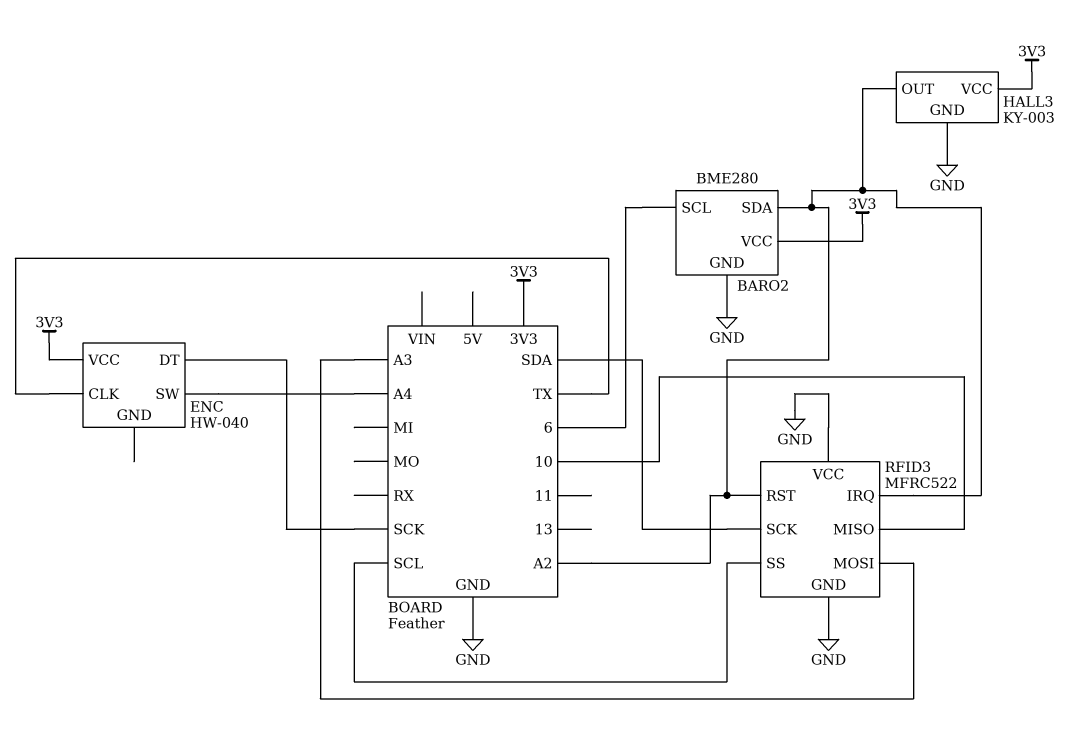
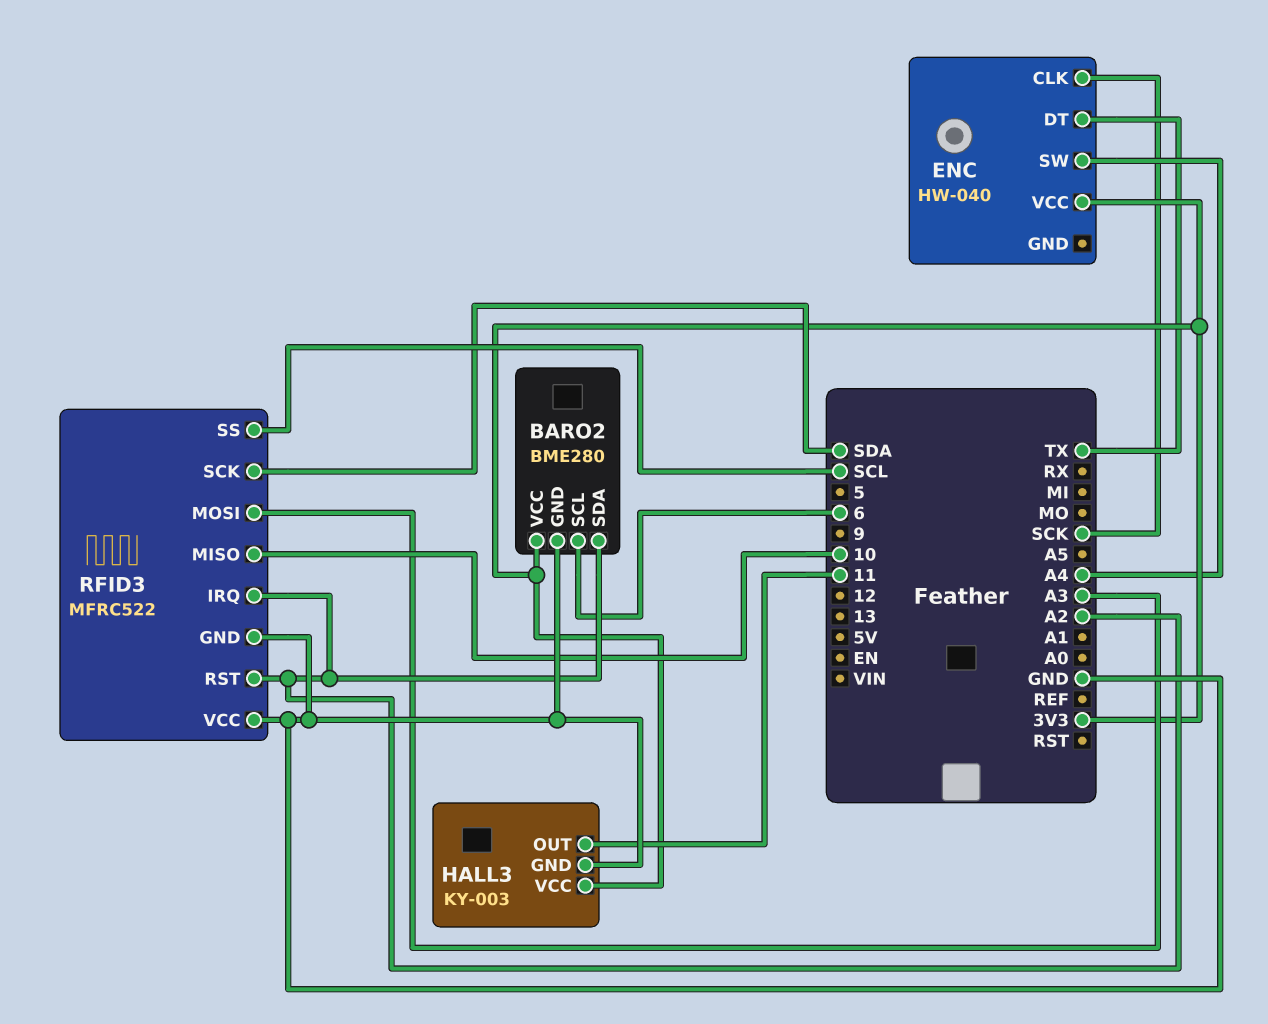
ENC pin CLK: TX -> SCK
ENC pin DT: SCK -> TX
HALL3 pin OUT: A2 -> 11

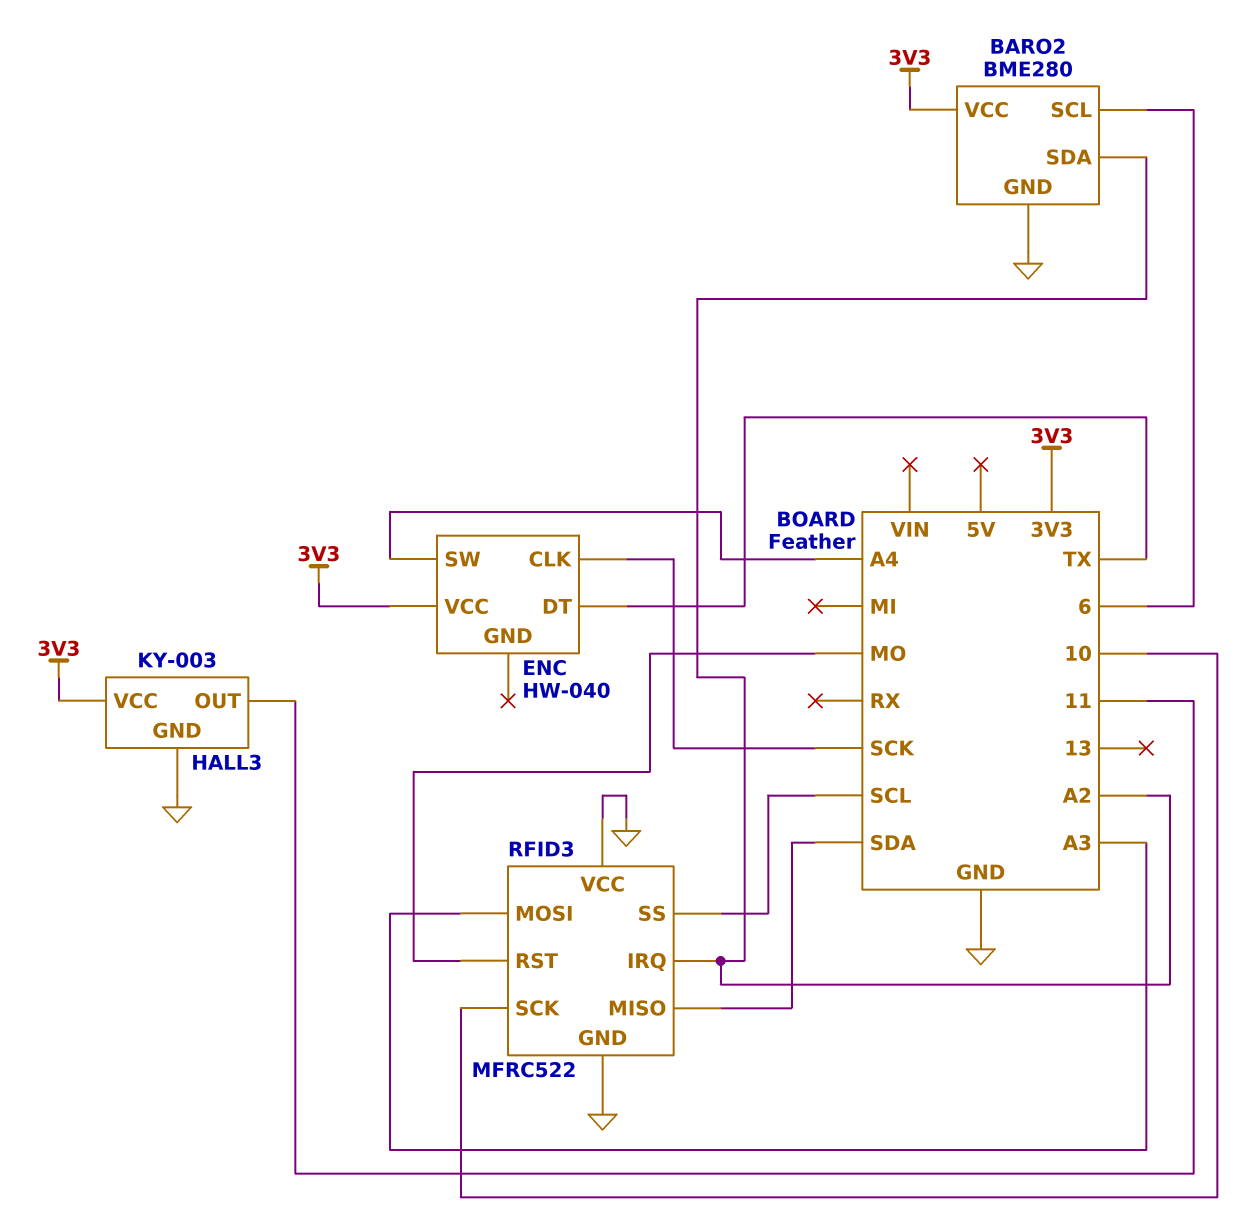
RFID3 pin MISO: 10 -> SDA
RFID3 pin RST: A2 -> MO
RFID3 pin SCK: SDA -> 10

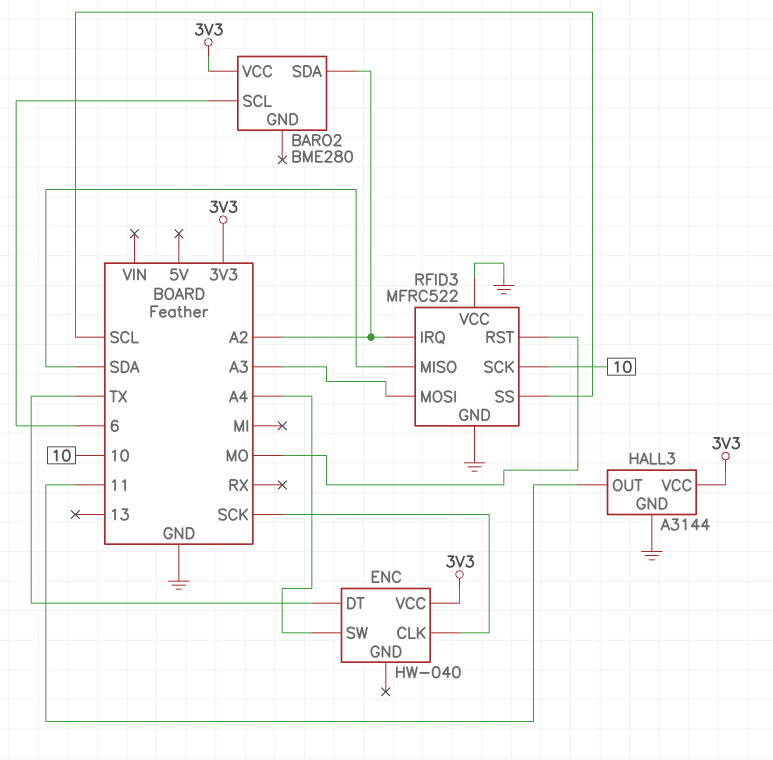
BARO2 pin GND: GND -> none
HALL3: KY-003 -> A3144

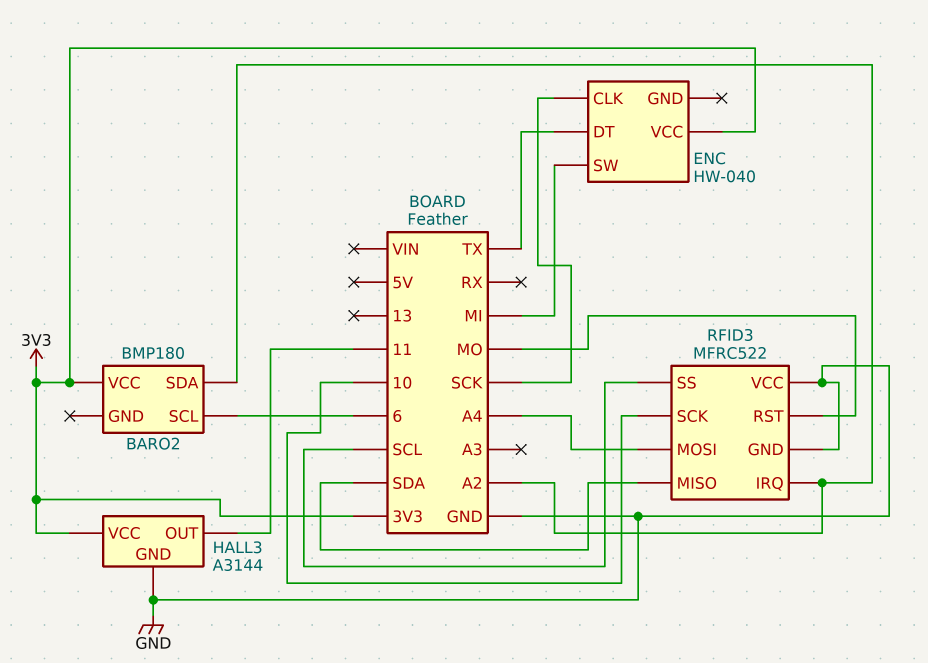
BARO2: BME280 -> BMP180
ENC pin SW: A4 -> MI
RFID3 pin MOSI: A3 -> A4

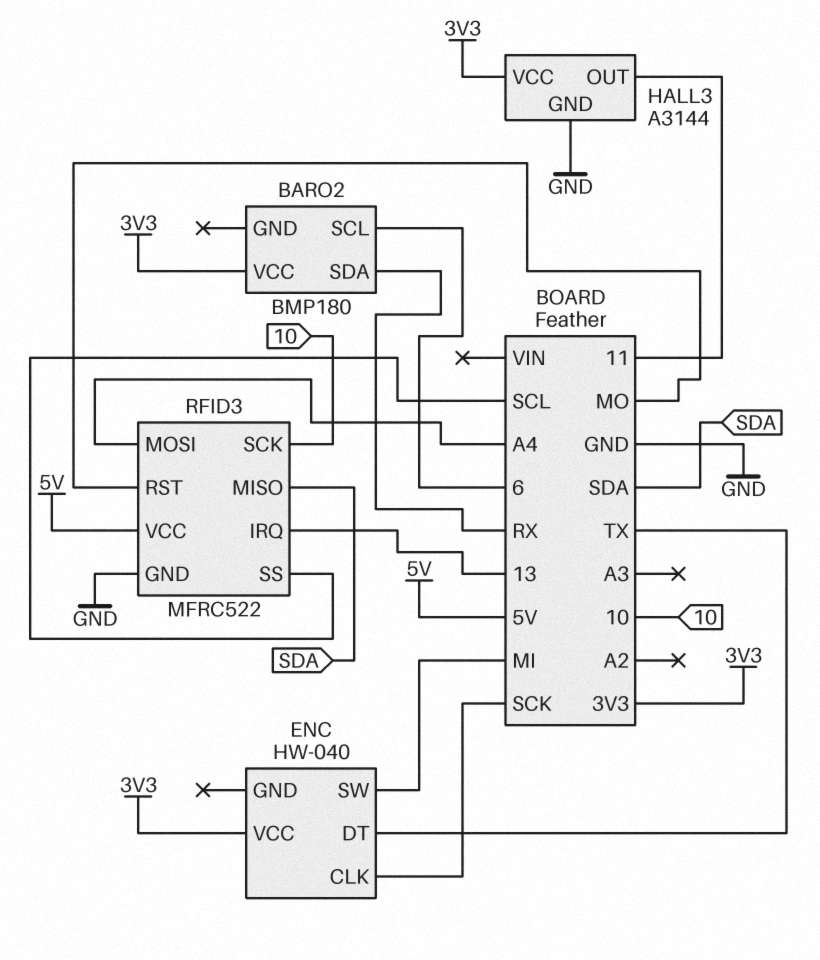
BARO2 pin SDA: A2 -> RX
RFID3 pin IRQ: A2 -> 13
RFID3 pin VCC: GND -> 5V

